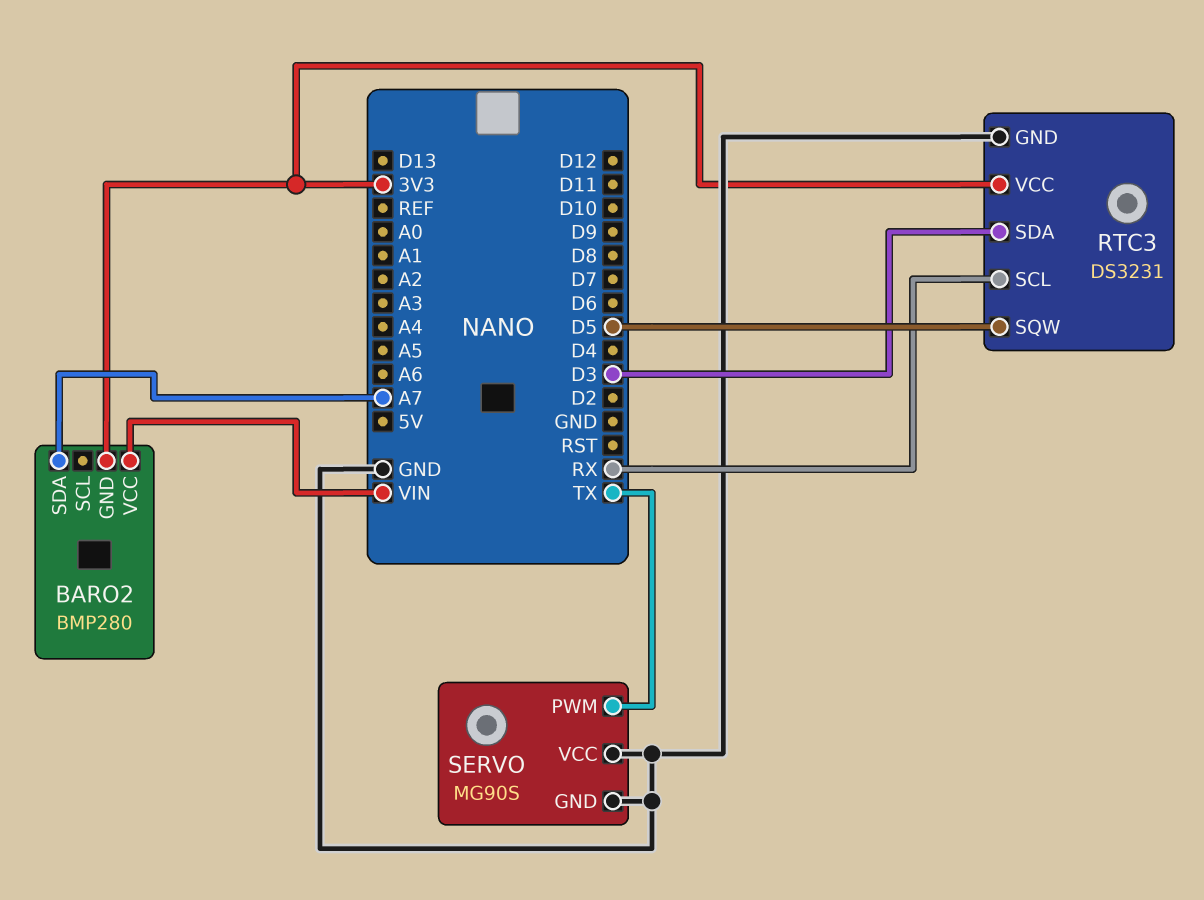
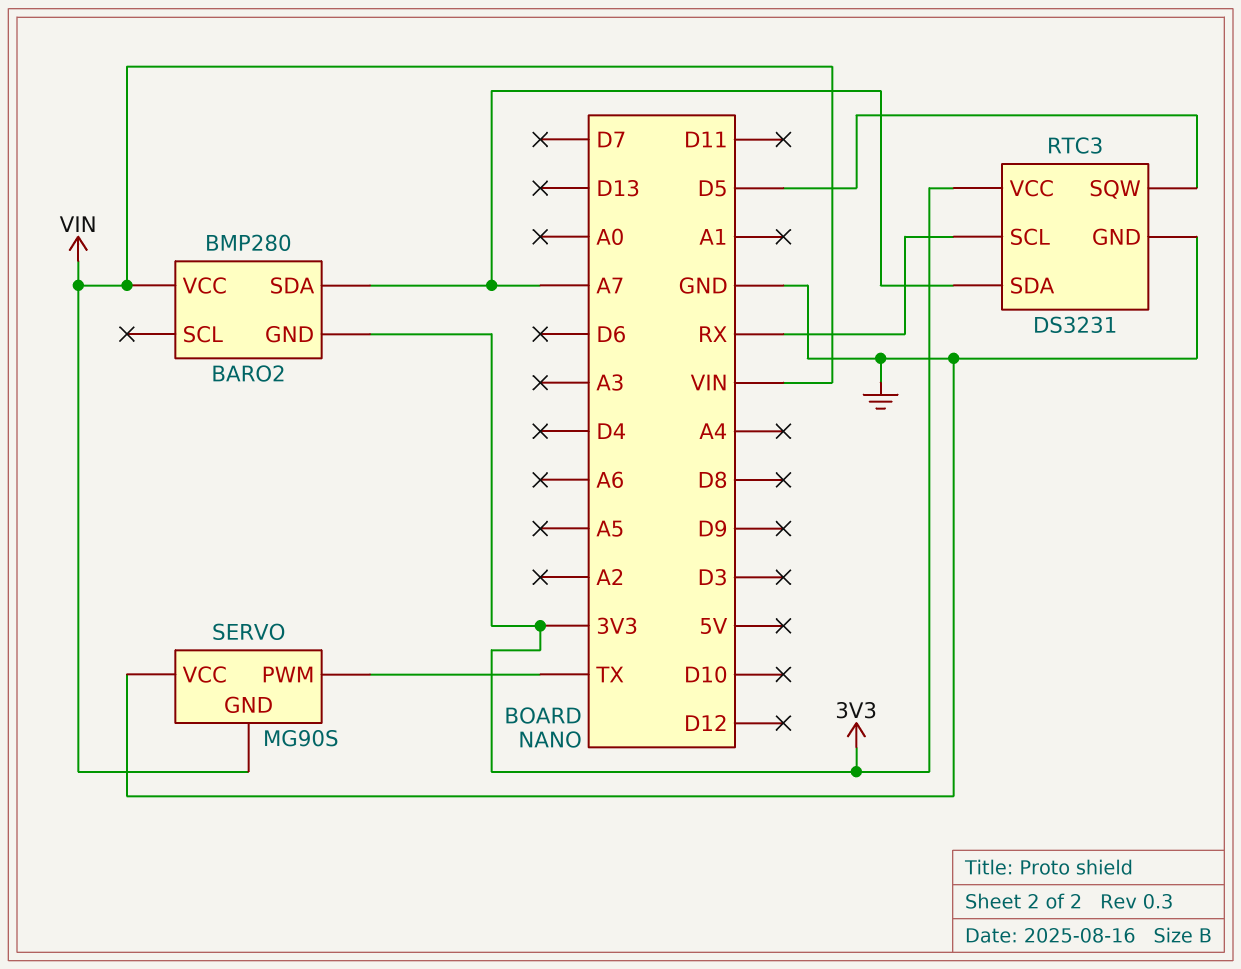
RTC3 pin SDA: D3 -> A7
SERVO pin GND: GND -> VIN

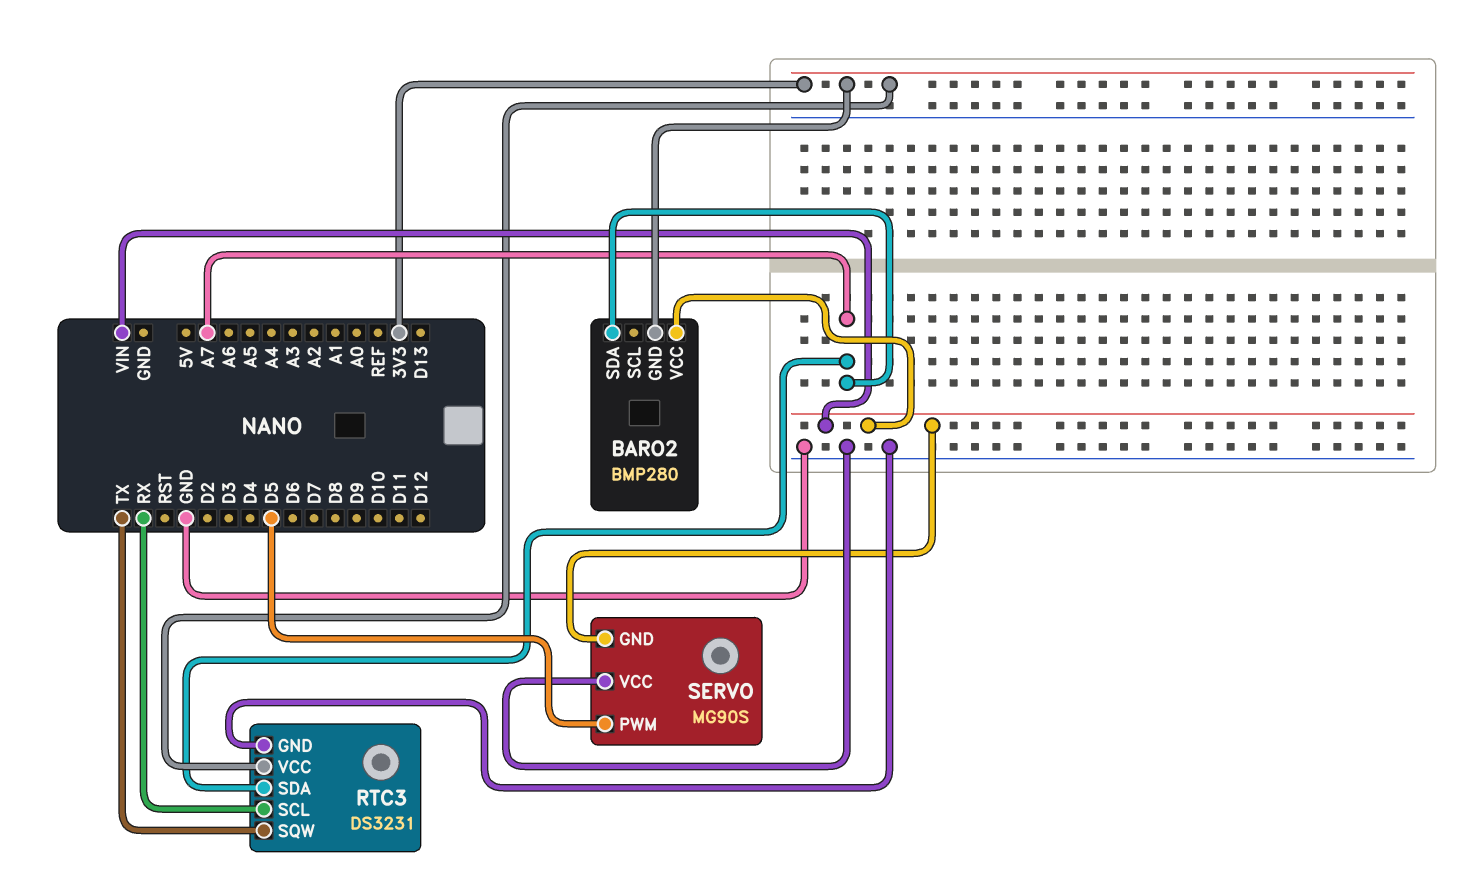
RTC3 pin SQW: D5 -> TX
SERVO pin PWM: TX -> D5

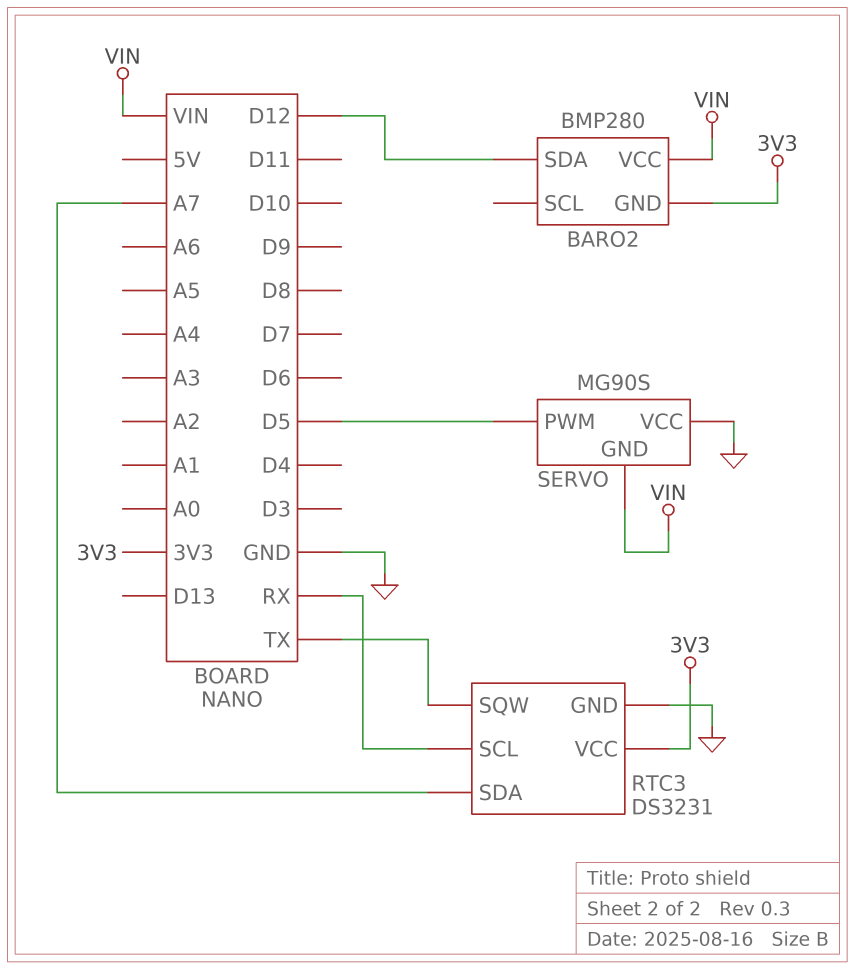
BARO2 pin SDA: A7 -> D12

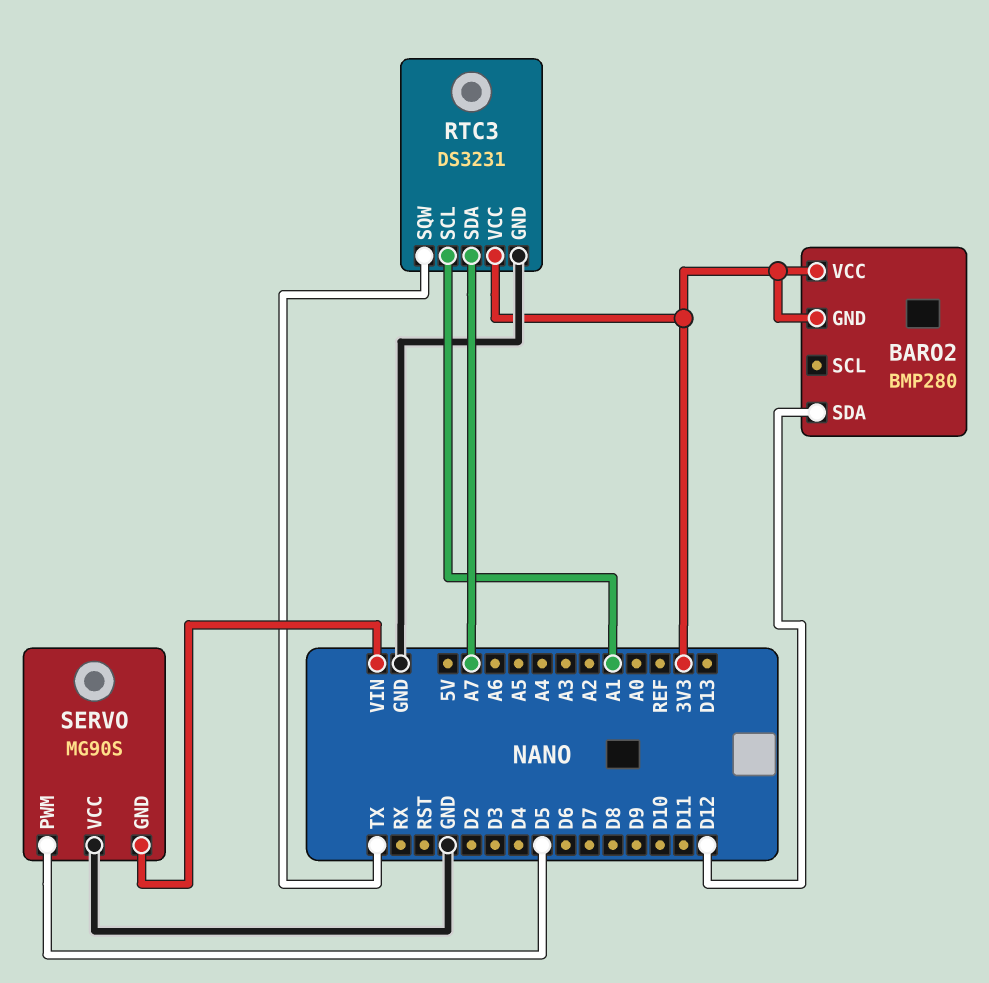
BARO2 pin VCC: VIN -> 3V3
RTC3 pin SCL: RX -> A1

